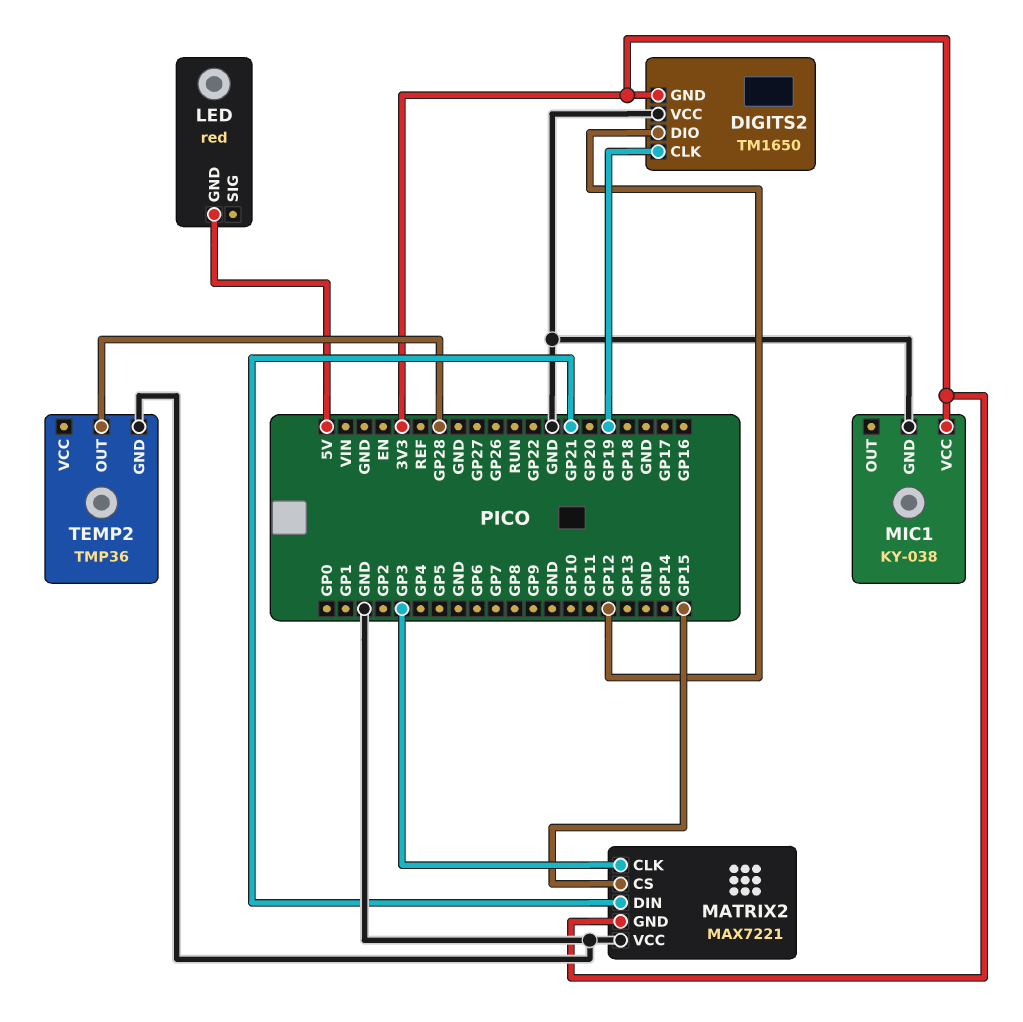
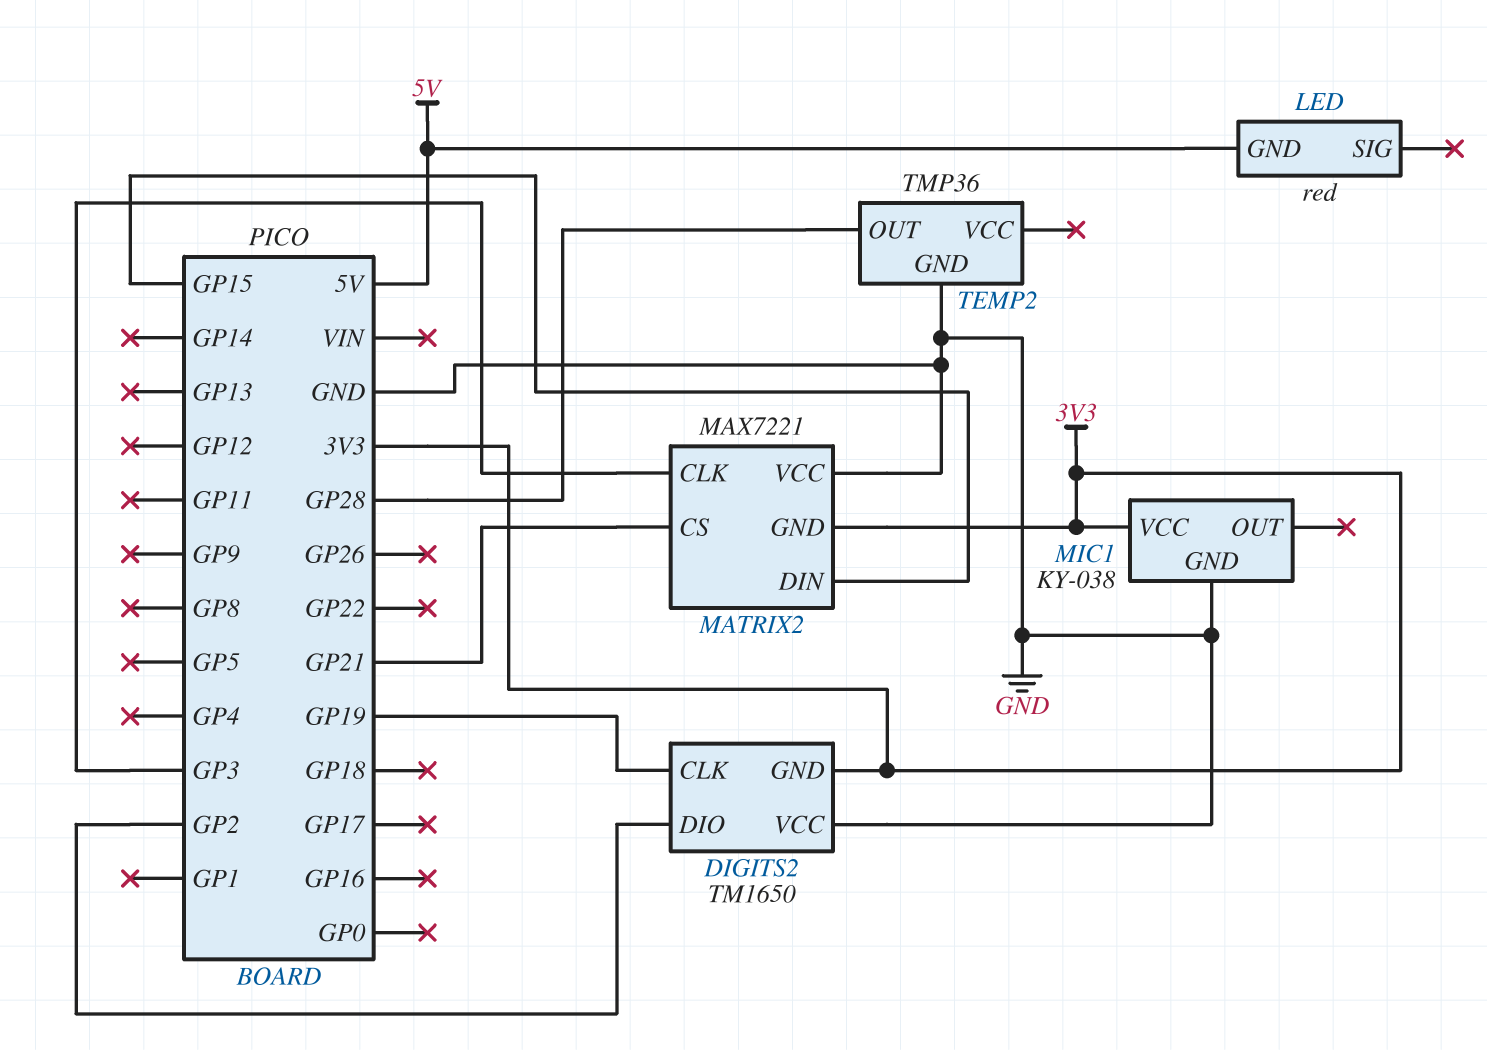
DIGITS2 pin DIO: GP12 -> GP2
MATRIX2 pin CS: GP15 -> GP21
MATRIX2 pin DIN: GP21 -> GP15

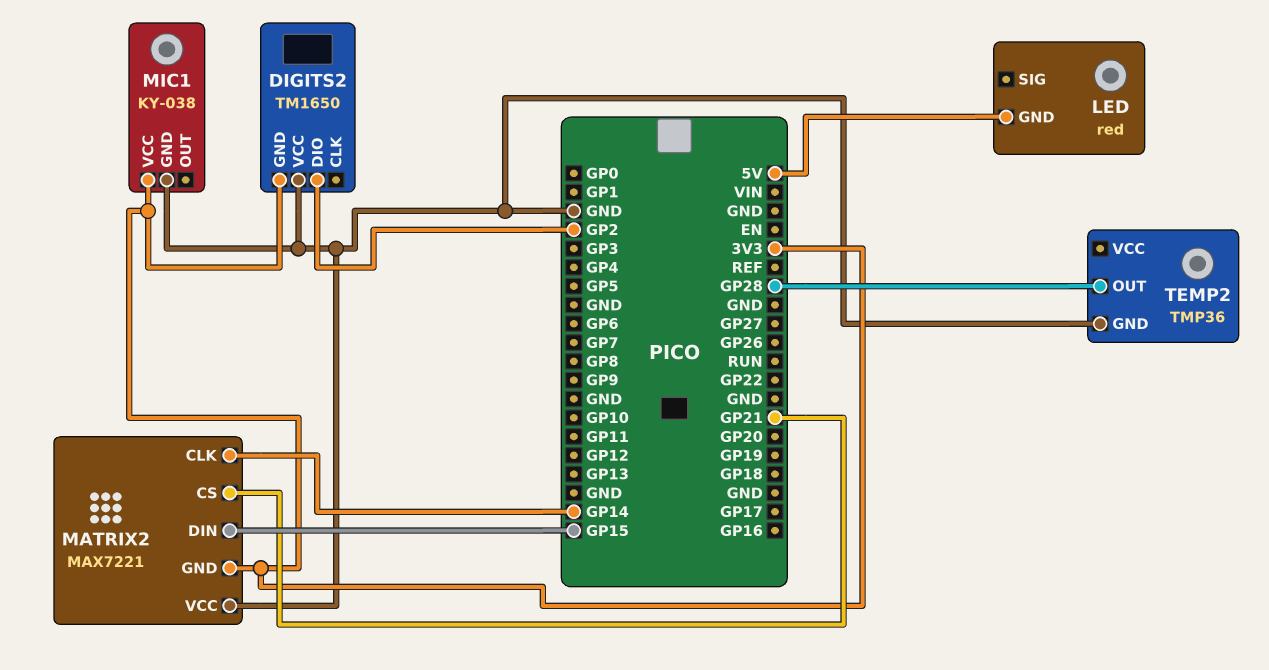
DIGITS2 pin CLK: GP19 -> none
MATRIX2 pin CLK: GP3 -> GP14

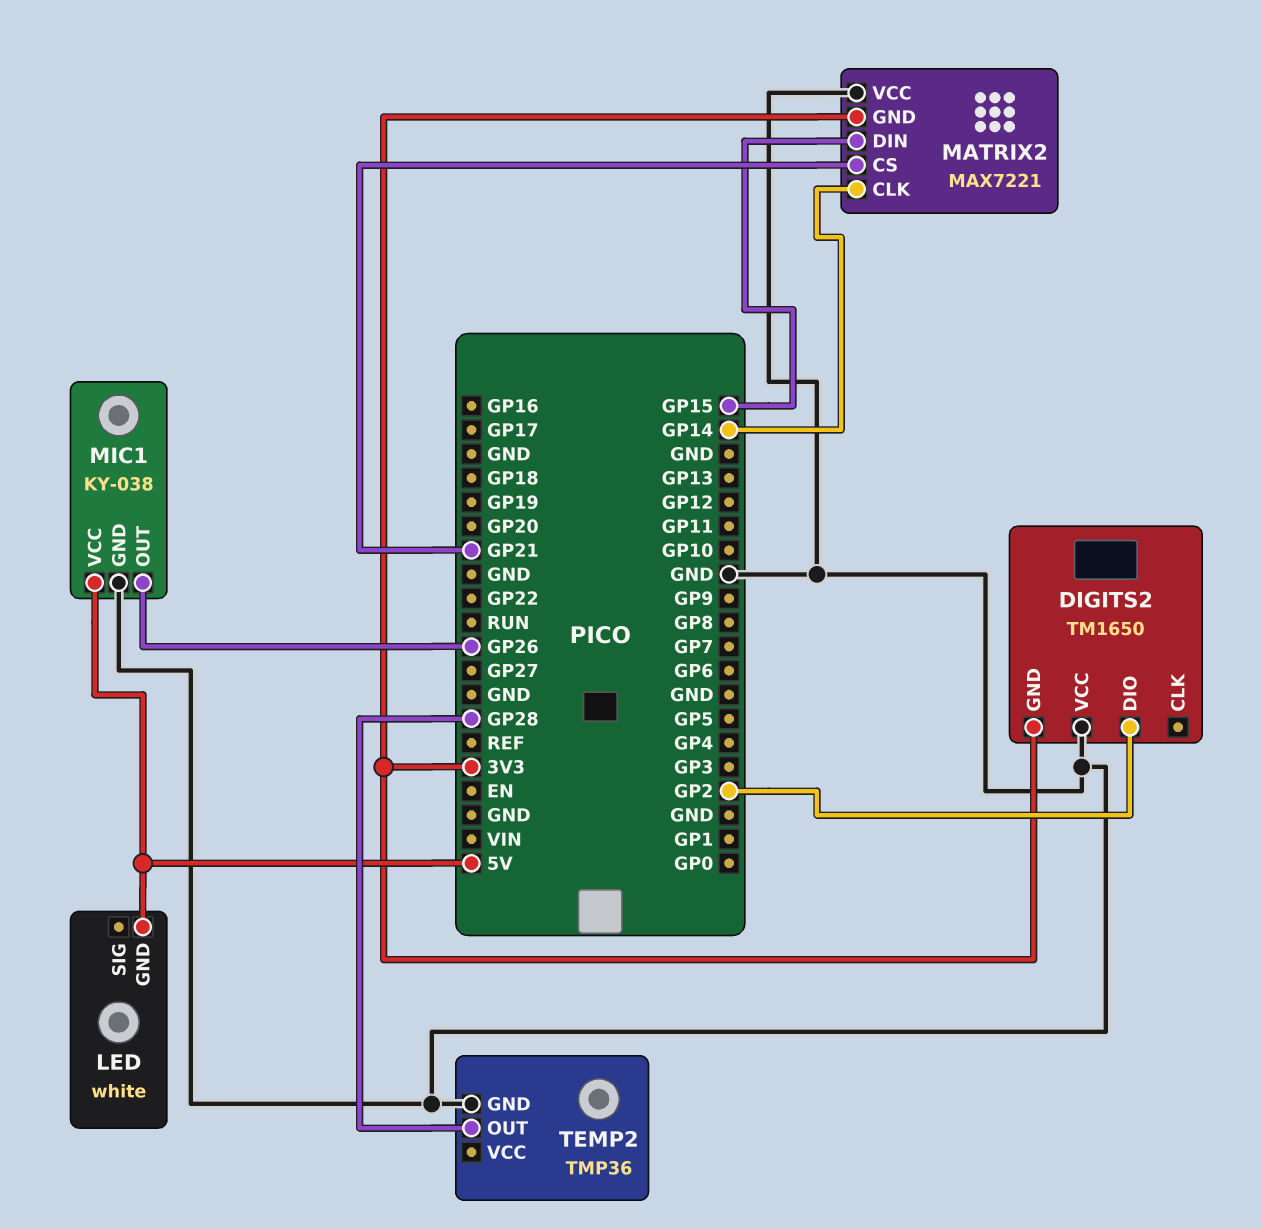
LED: red -> white
MIC1 pin OUT: none -> GP26
MIC1 pin VCC: 3V3 -> 5V

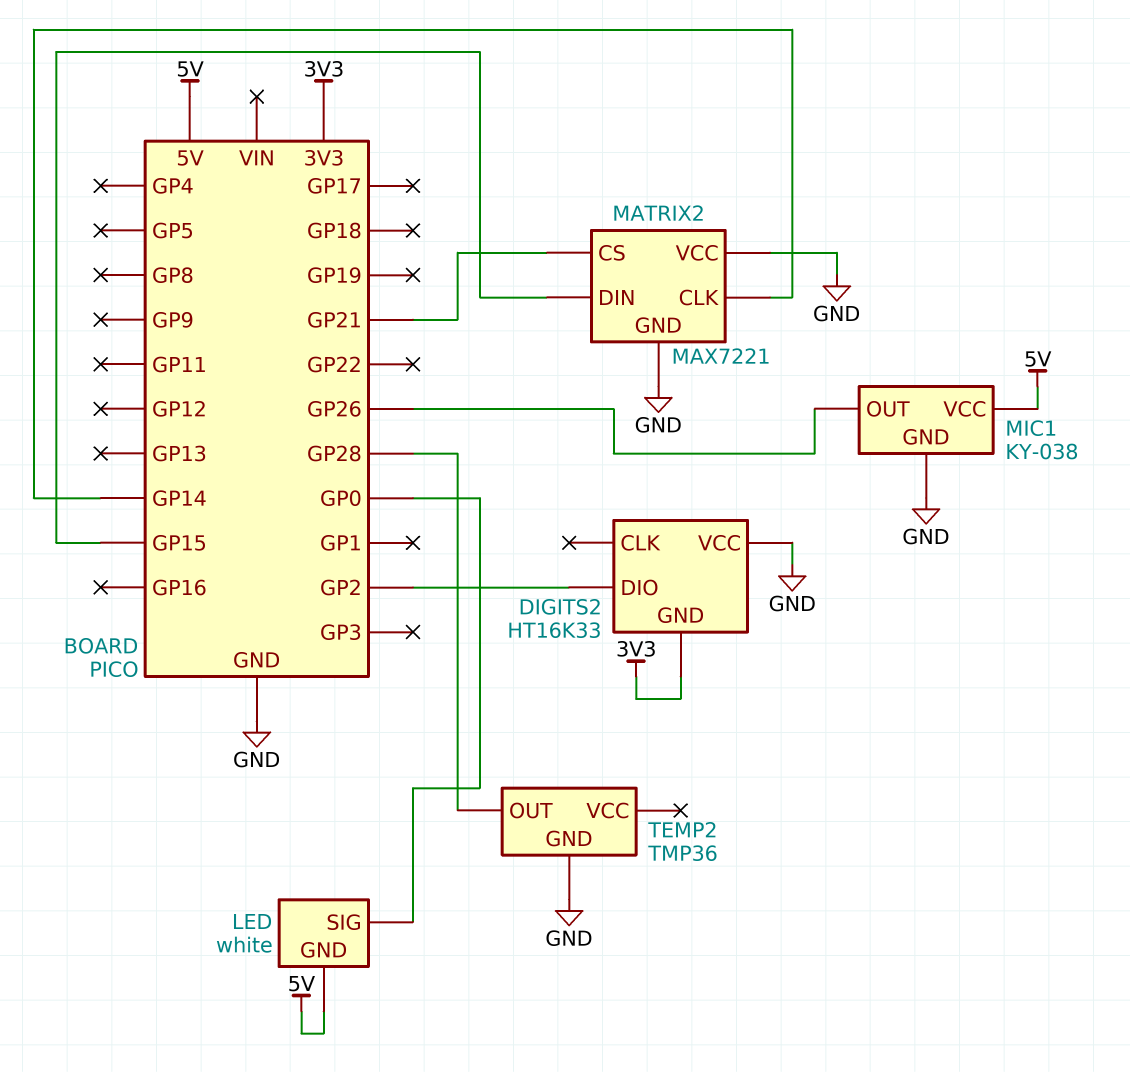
DIGITS2: TM1650 -> HT16K33
LED pin SIG: none -> GP0
MATRIX2 pin GND: 3V3 -> GND

